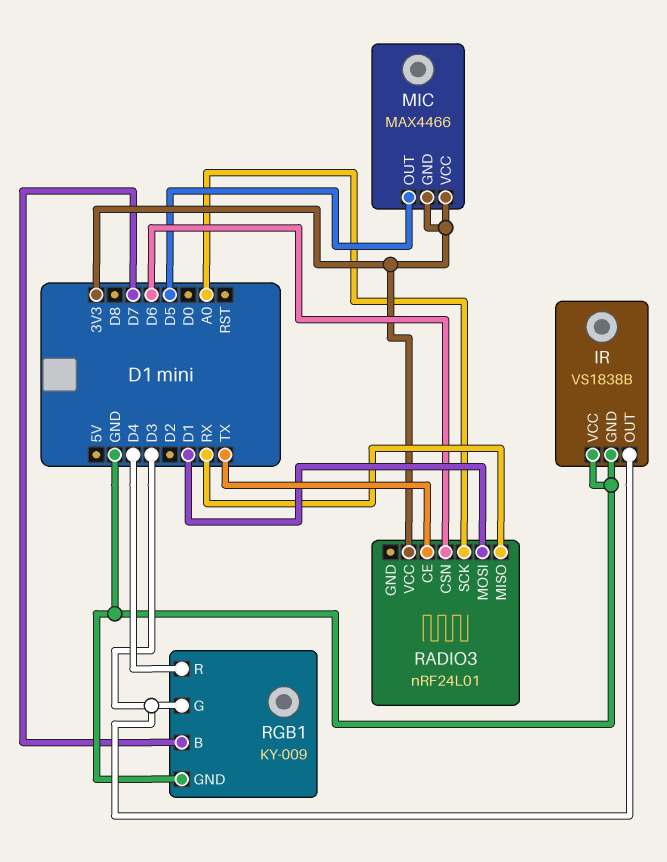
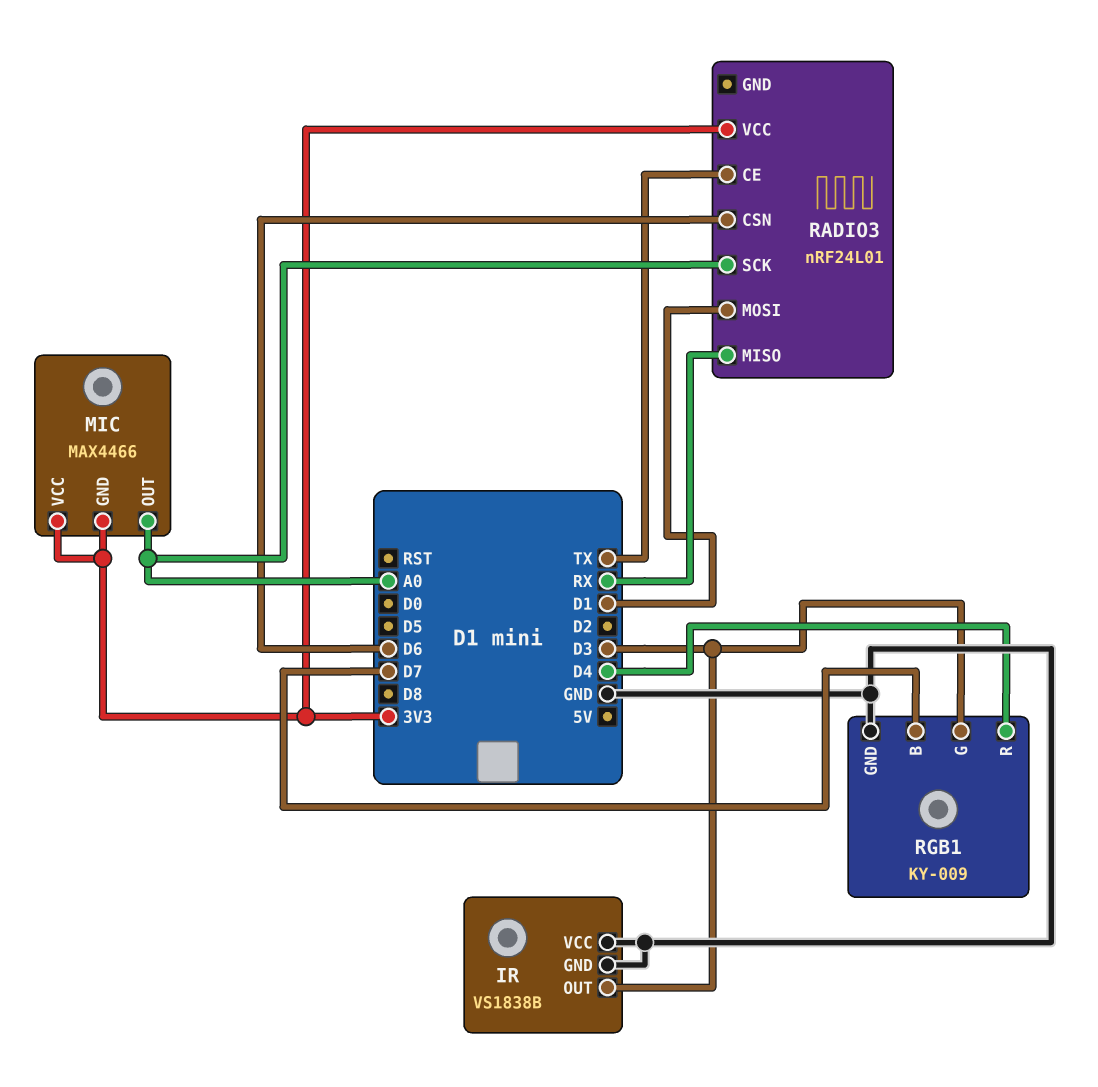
MIC pin OUT: D5 -> A0

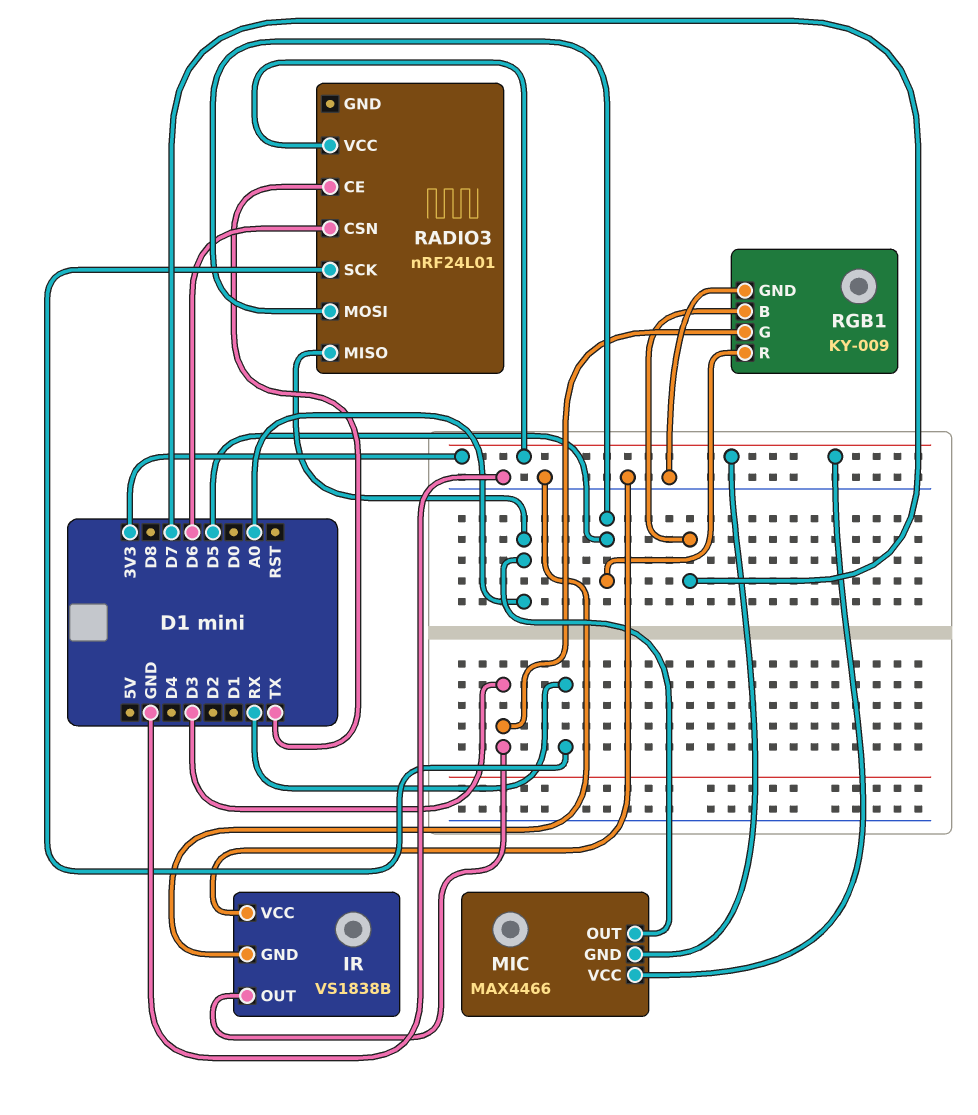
RADIO3 pin MISO: RX -> A0
RADIO3 pin MOSI: D1 -> D5
RADIO3 pin SCK: A0 -> RX
RGB1 pin R: D4 -> D5

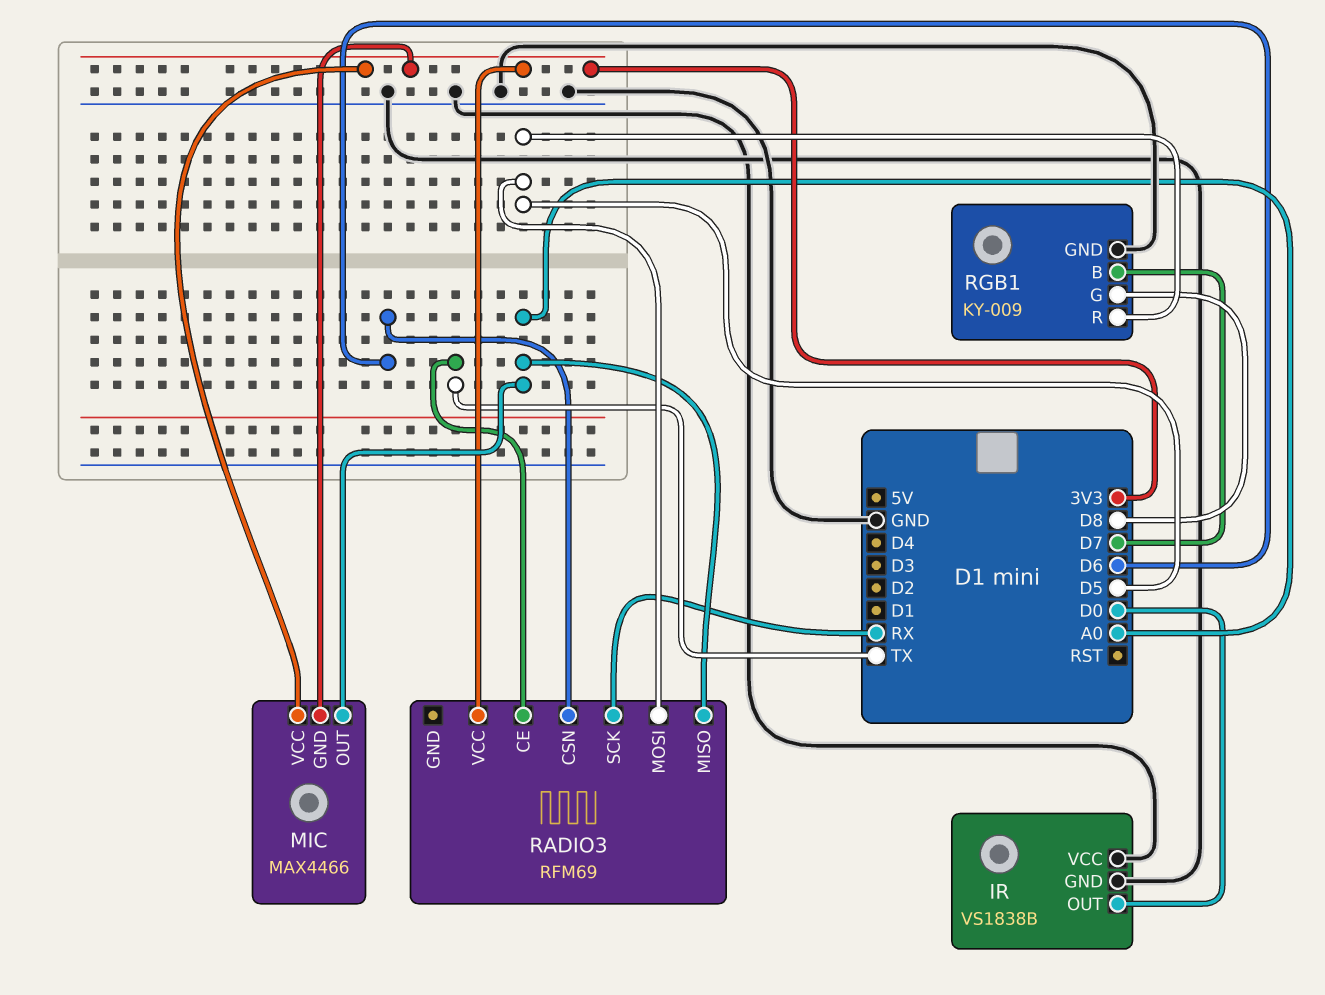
IR pin OUT: D3 -> D0
RADIO3: nRF24L01 -> RFM69
RGB1 pin G: D3 -> D8

